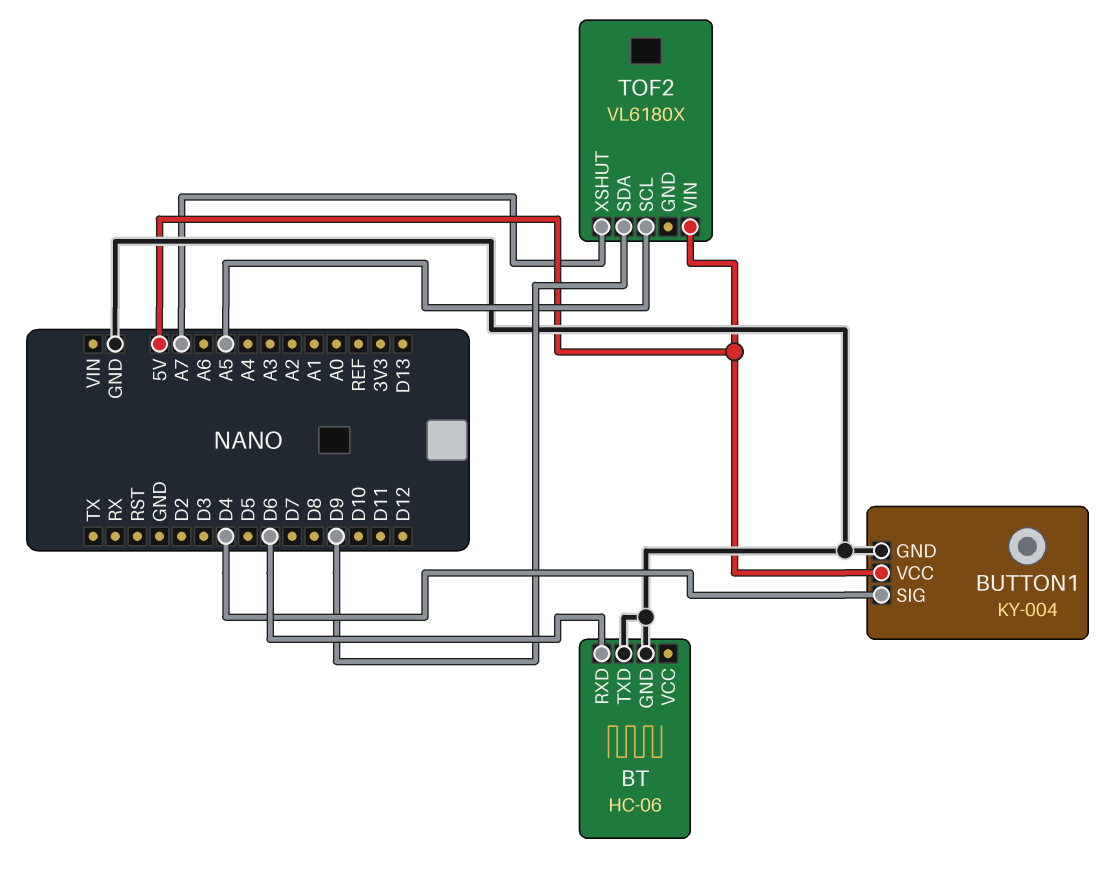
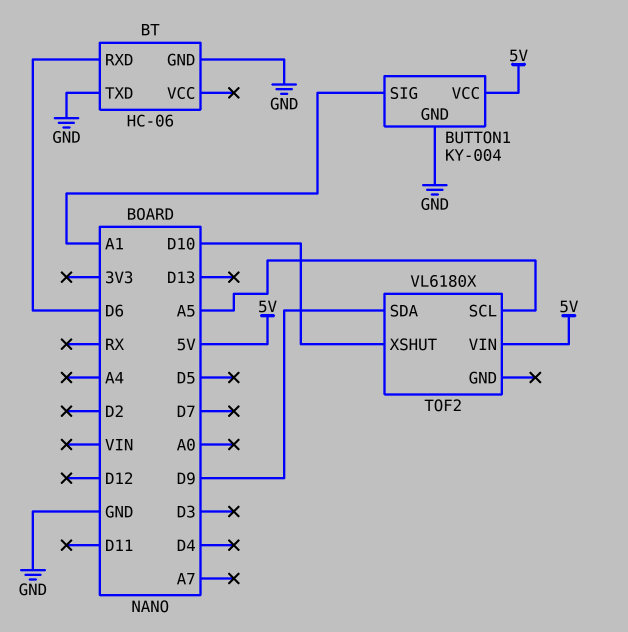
BUTTON1 pin SIG: D4 -> A1
TOF2 pin XSHUT: A7 -> D10

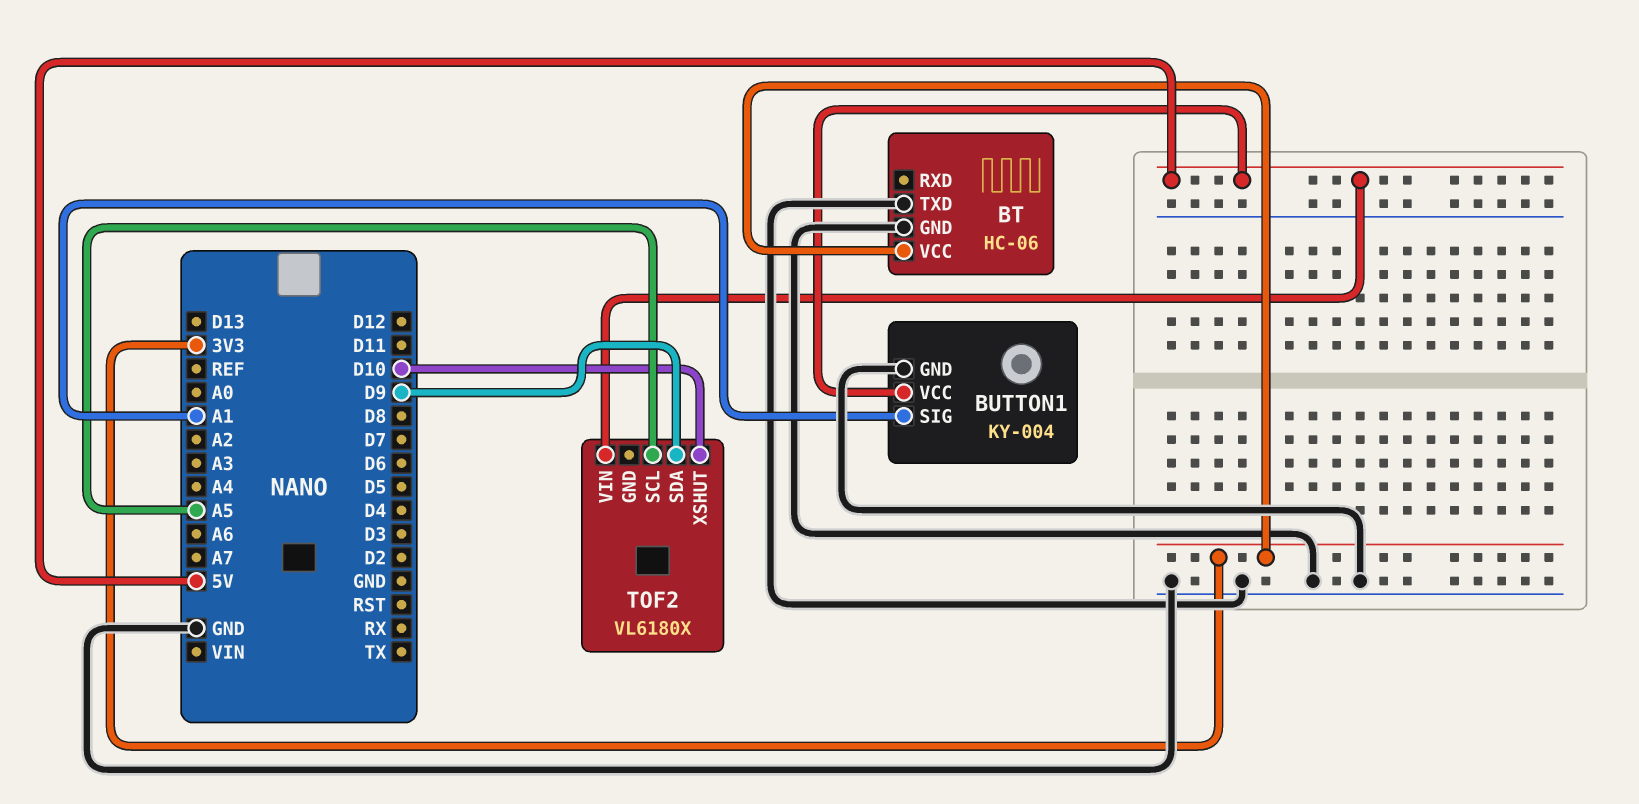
BT pin RXD: D6 -> none
BT pin VCC: none -> 3V3

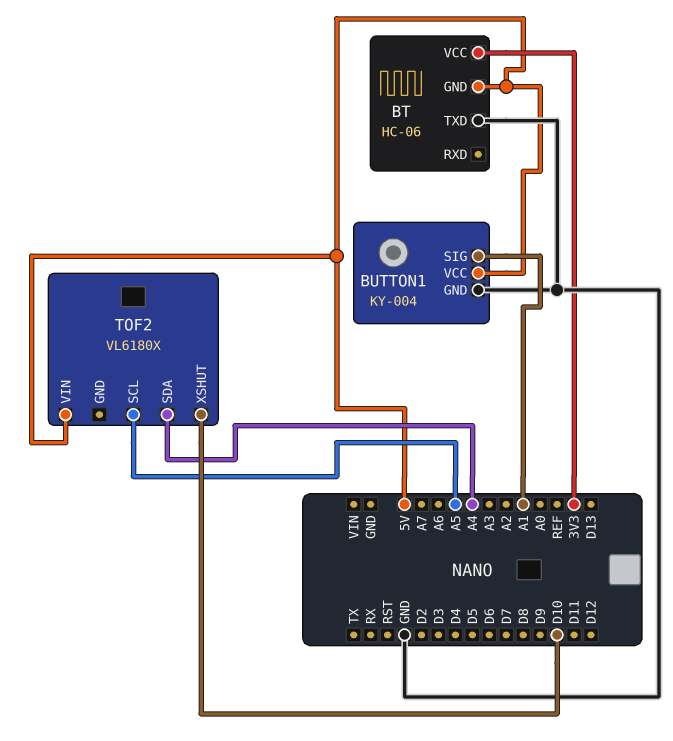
BT pin GND: GND -> 5V
TOF2 pin SDA: D9 -> A4

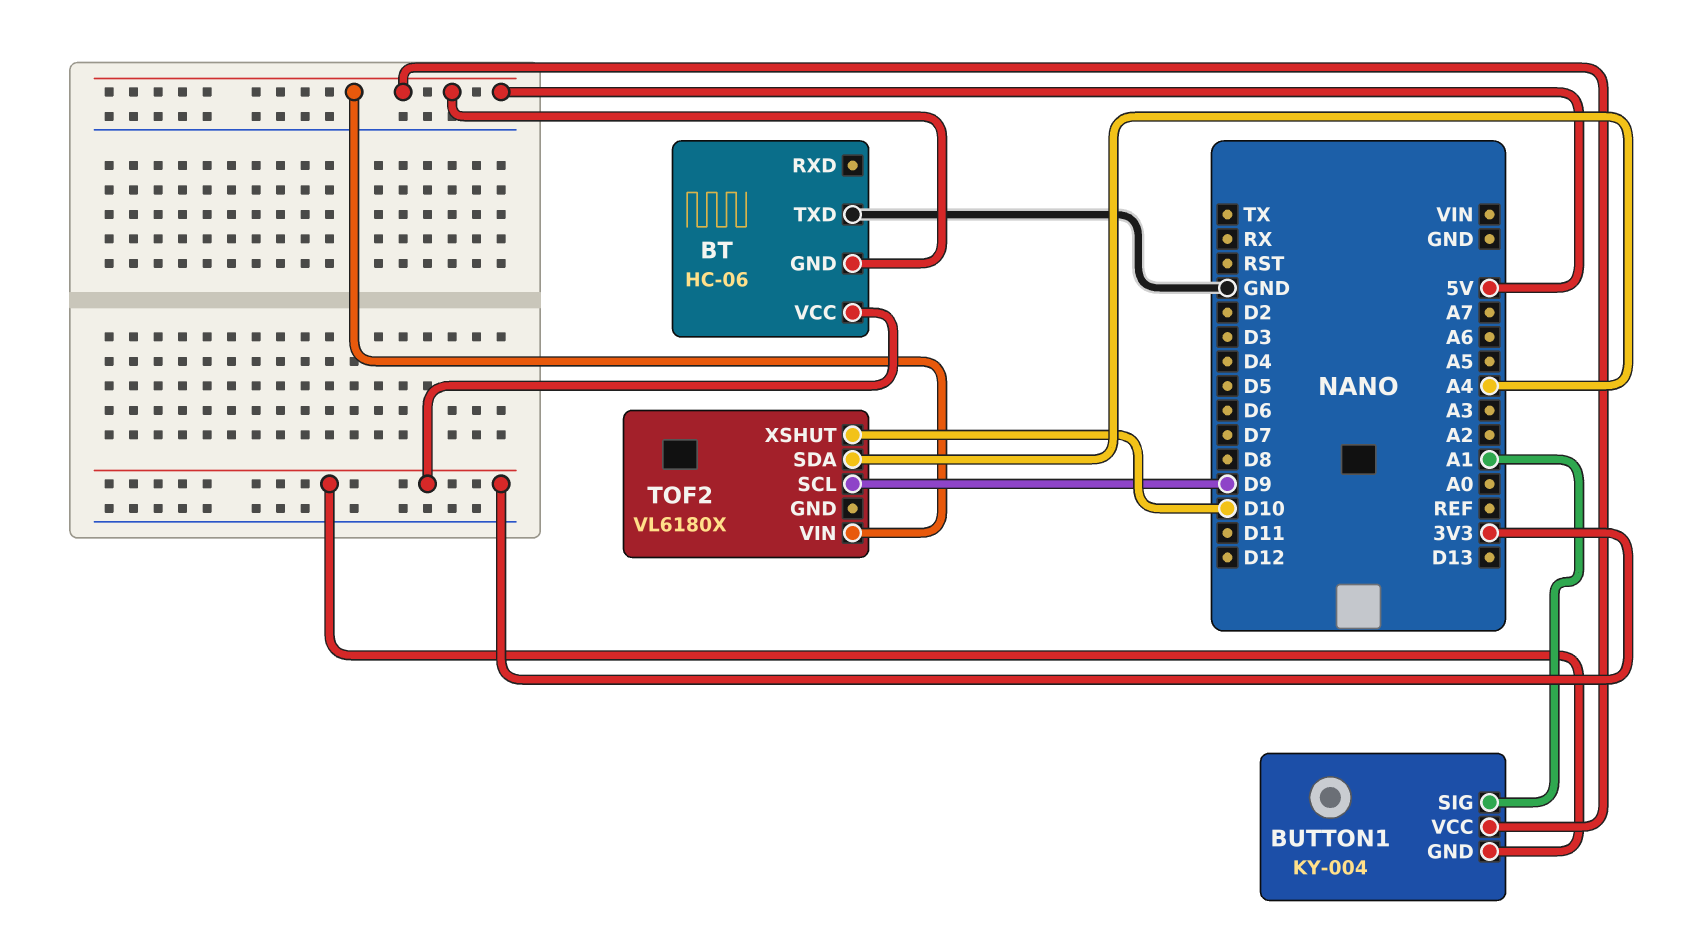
BUTTON1 pin GND: GND -> 3V3
TOF2 pin SCL: A5 -> D9

